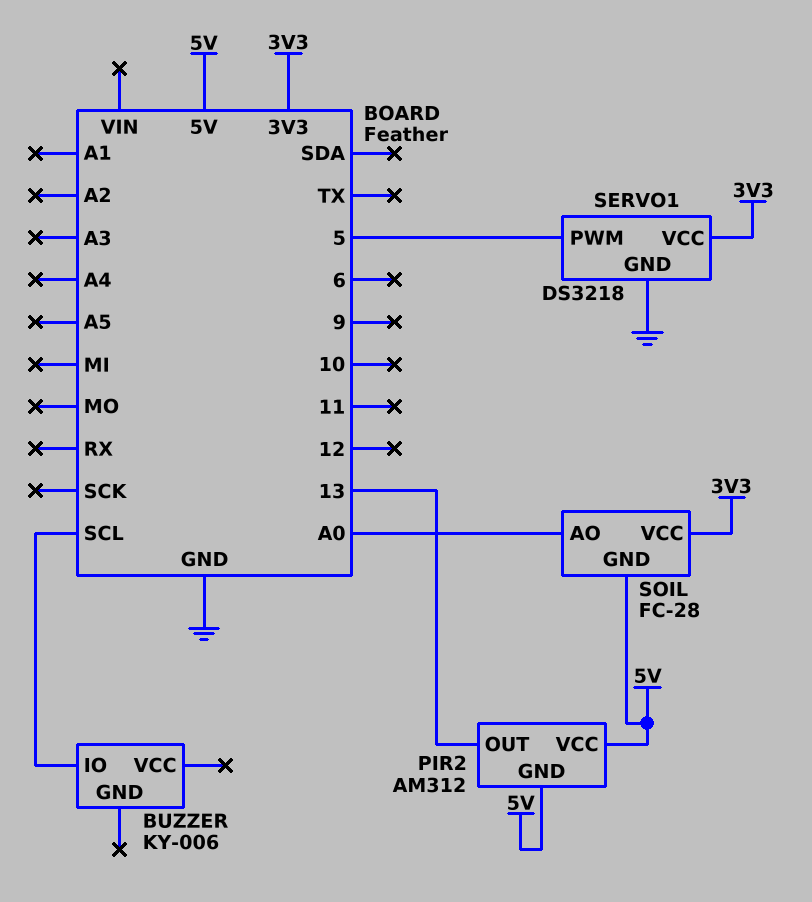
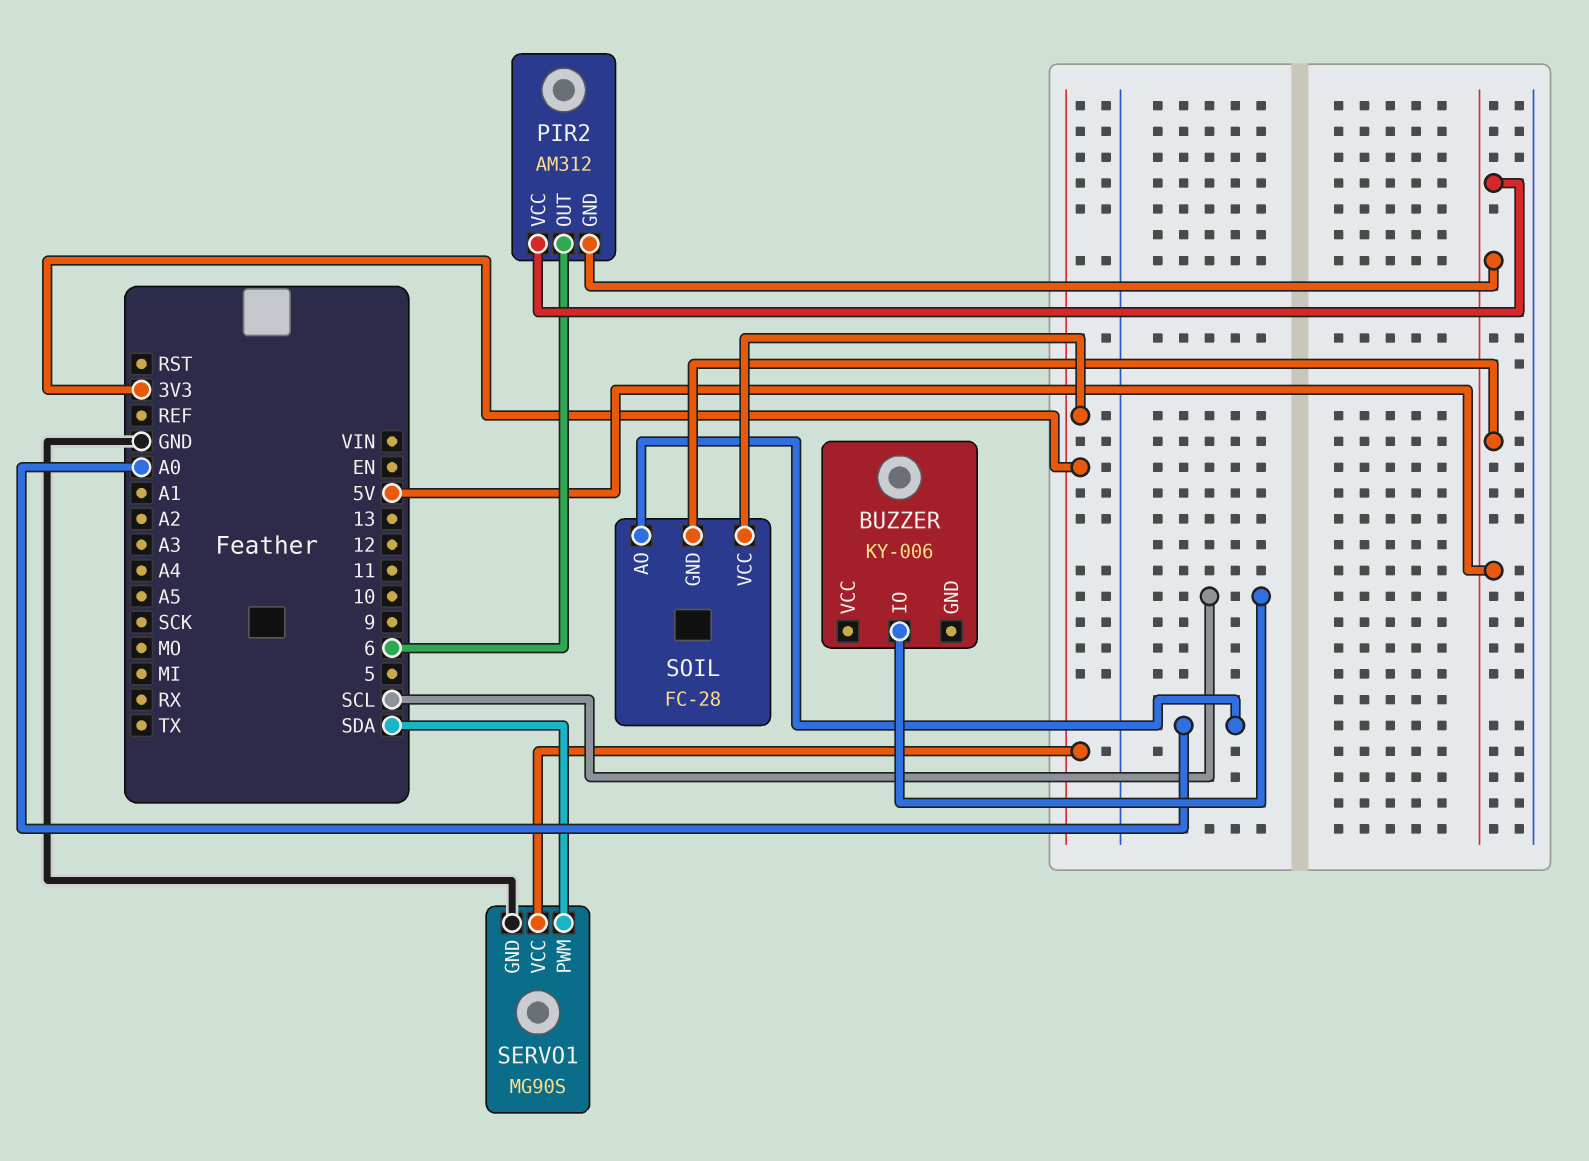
PIR2 pin OUT: 13 -> 6
SERVO1: DS3218 -> MG90S
SERVO1 pin PWM: 5 -> SDA

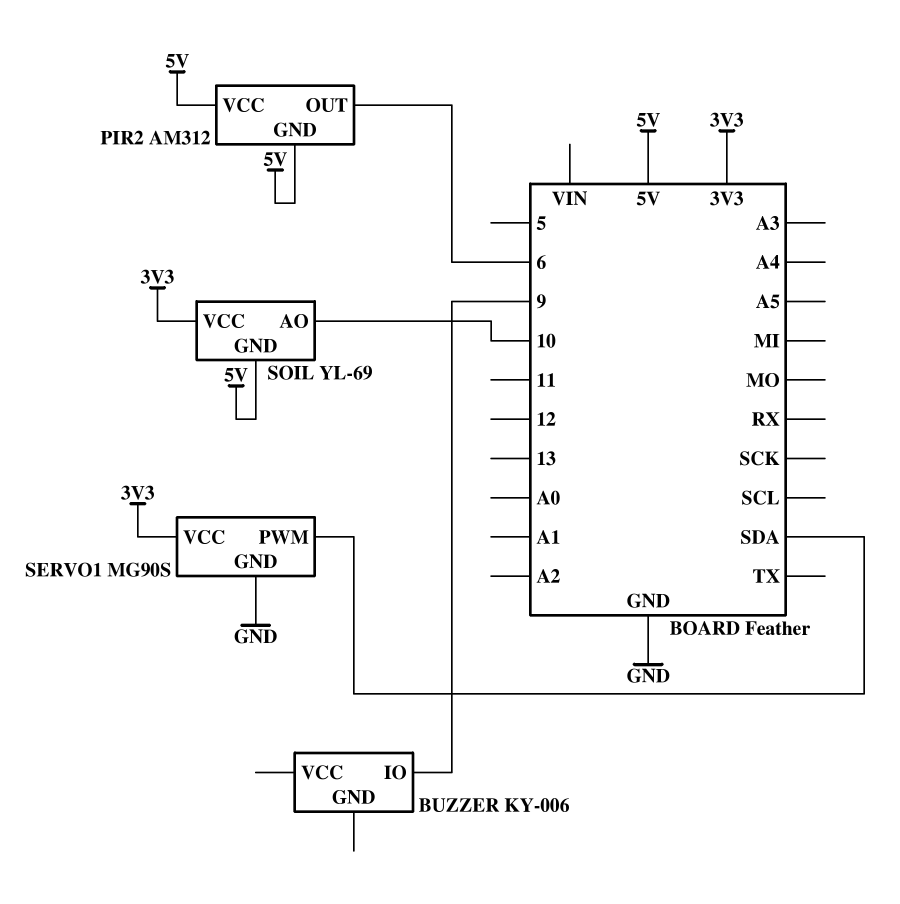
BUZZER pin IO: SCL -> 9
SOIL: FC-28 -> YL-69
SOIL pin AO: A0 -> 10

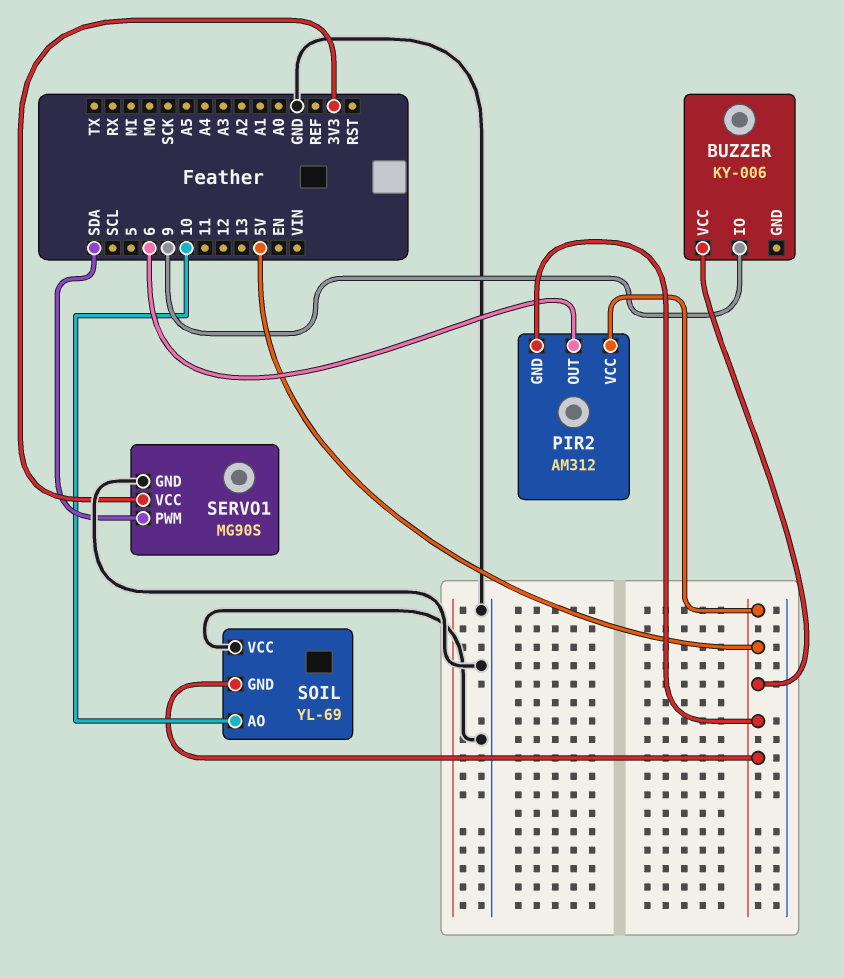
BUZZER pin VCC: none -> 5V
SOIL pin VCC: 3V3 -> GND

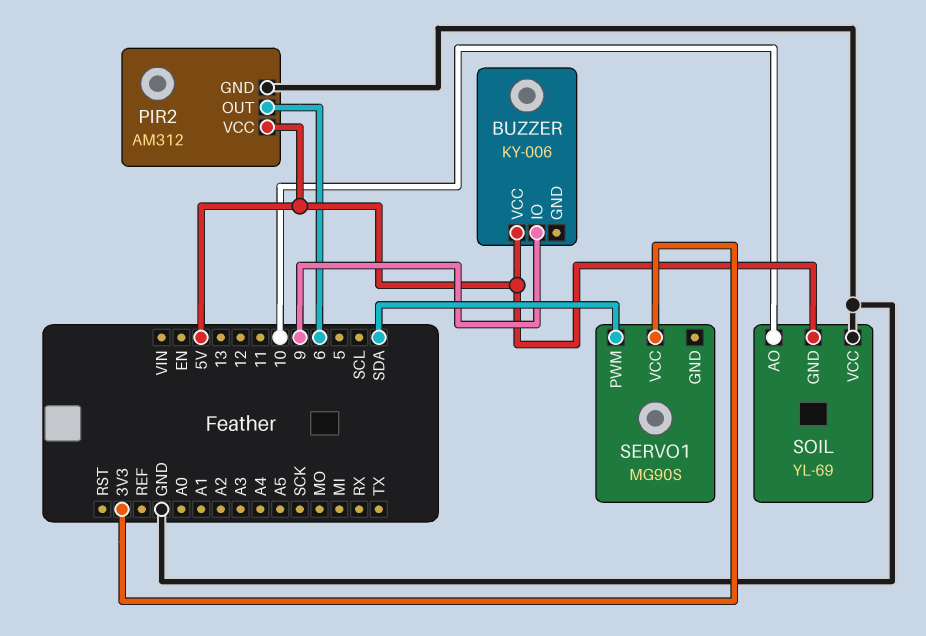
PIR2 pin GND: 5V -> GND
SERVO1 pin GND: GND -> none

